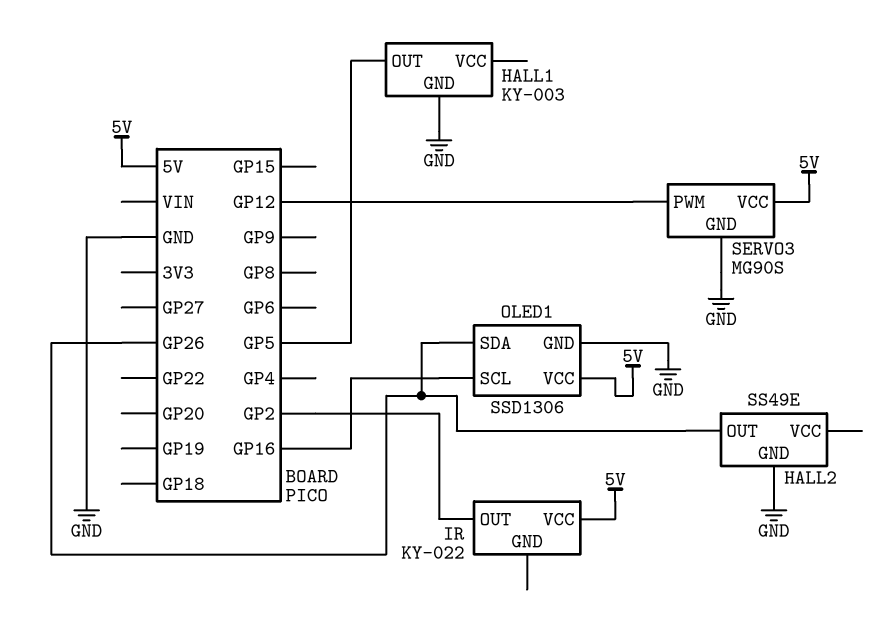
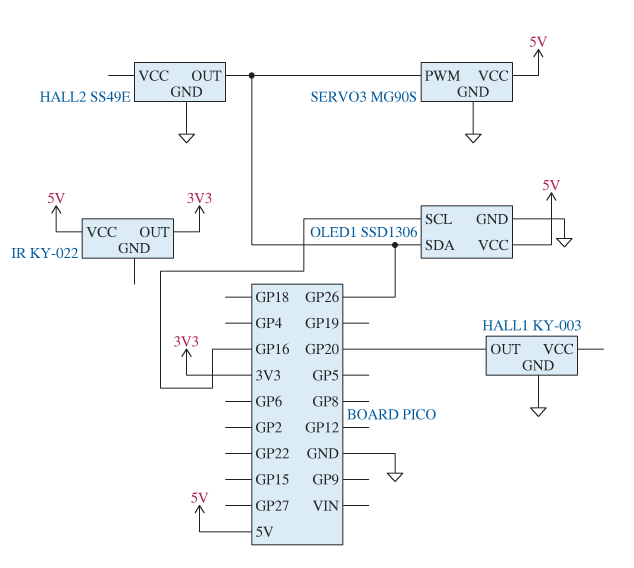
HALL1 pin OUT: GP5 -> GP20
IR pin OUT: GP2 -> 3V3
SERVO3 pin PWM: GP12 -> GP26

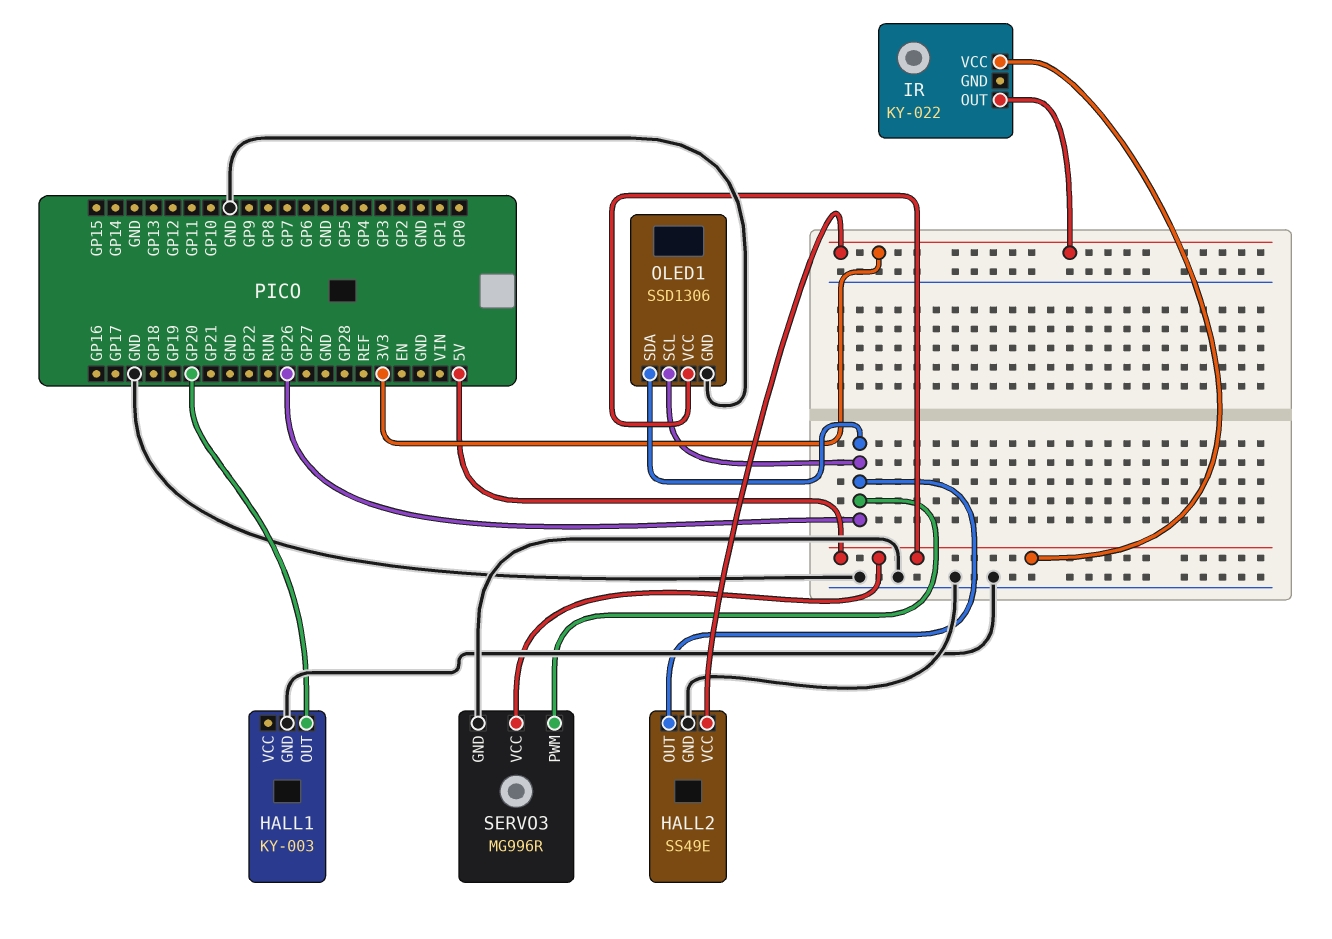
HALL2 pin VCC: none -> 3V3
OLED1 pin SCL: GP16 -> GP26
SERVO3: MG90S -> MG996R

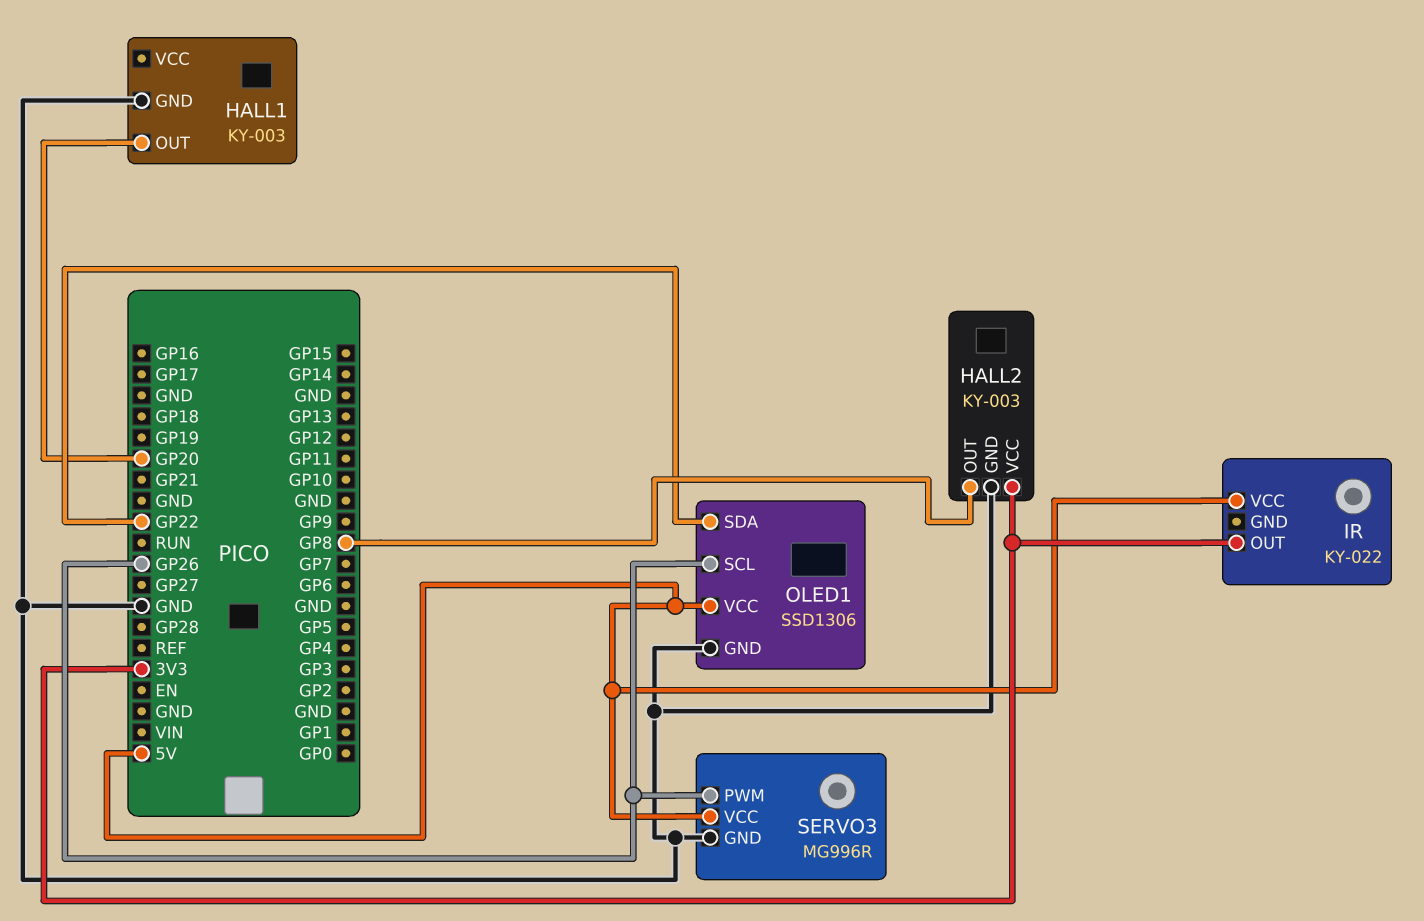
HALL2: SS49E -> KY-003
HALL2 pin OUT: GP26 -> GP8
OLED1 pin SDA: GP26 -> GP22

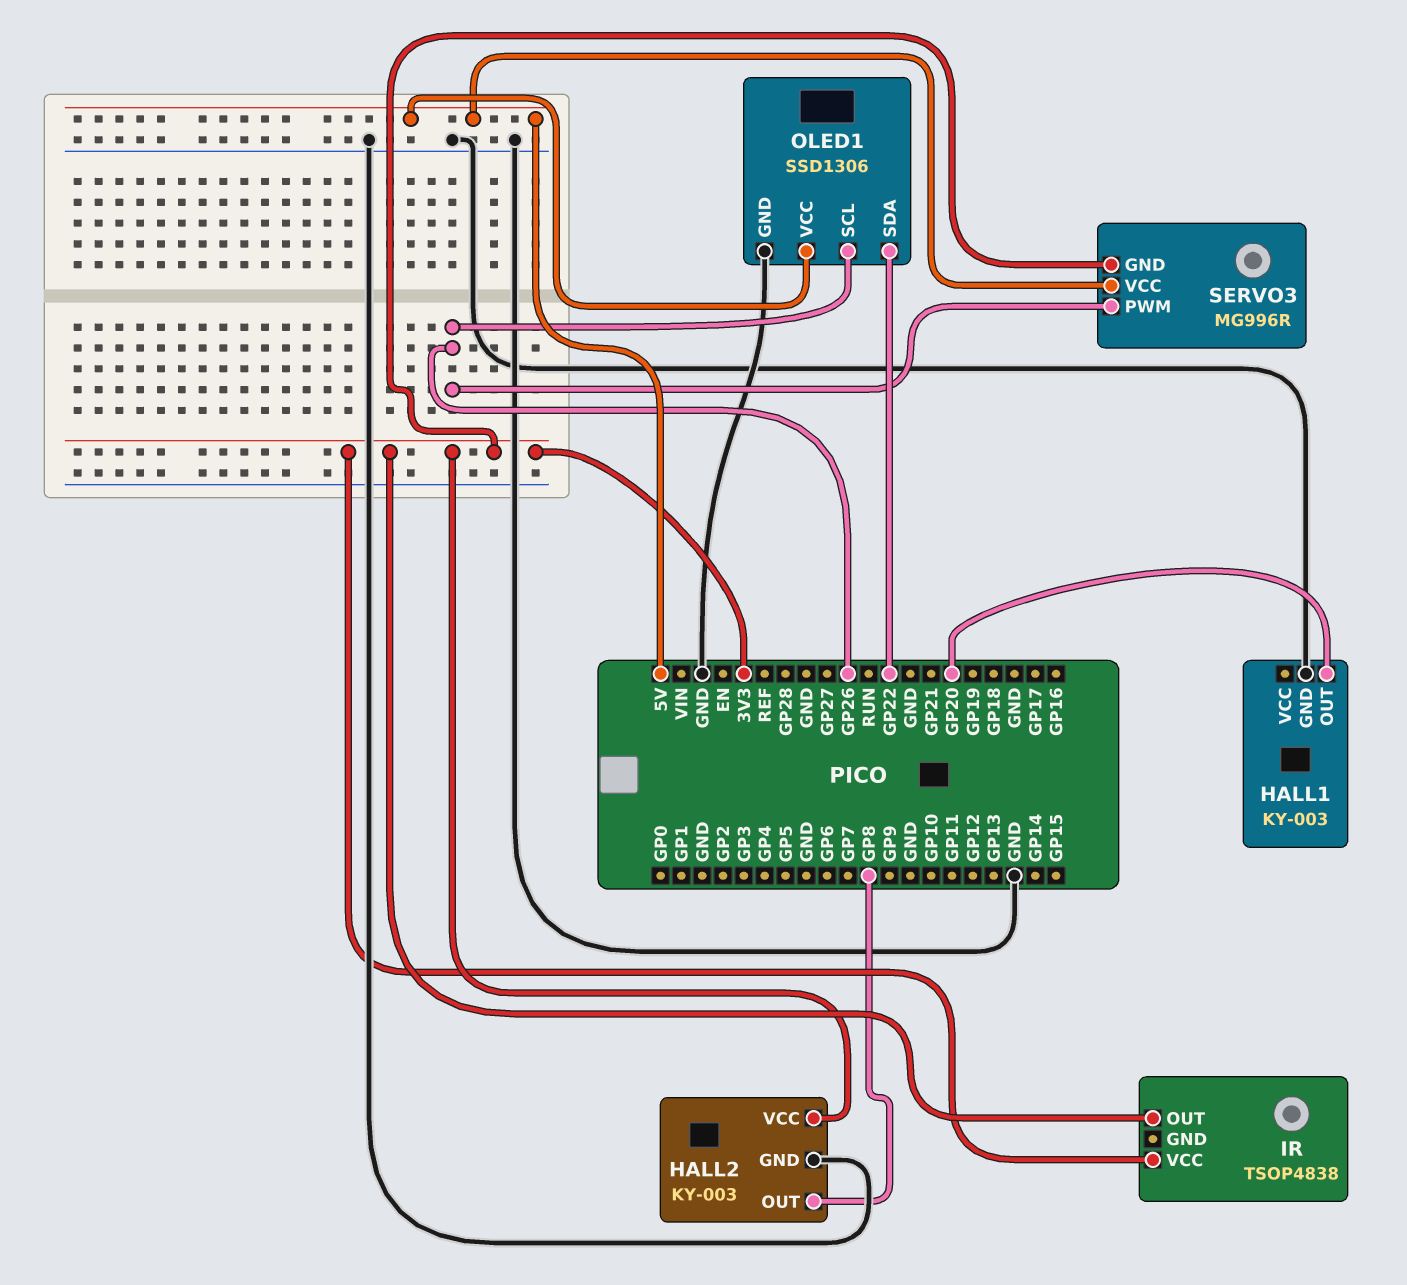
IR: KY-022 -> TSOP4838
IR pin VCC: 5V -> 3V3
SERVO3 pin GND: GND -> 3V3

